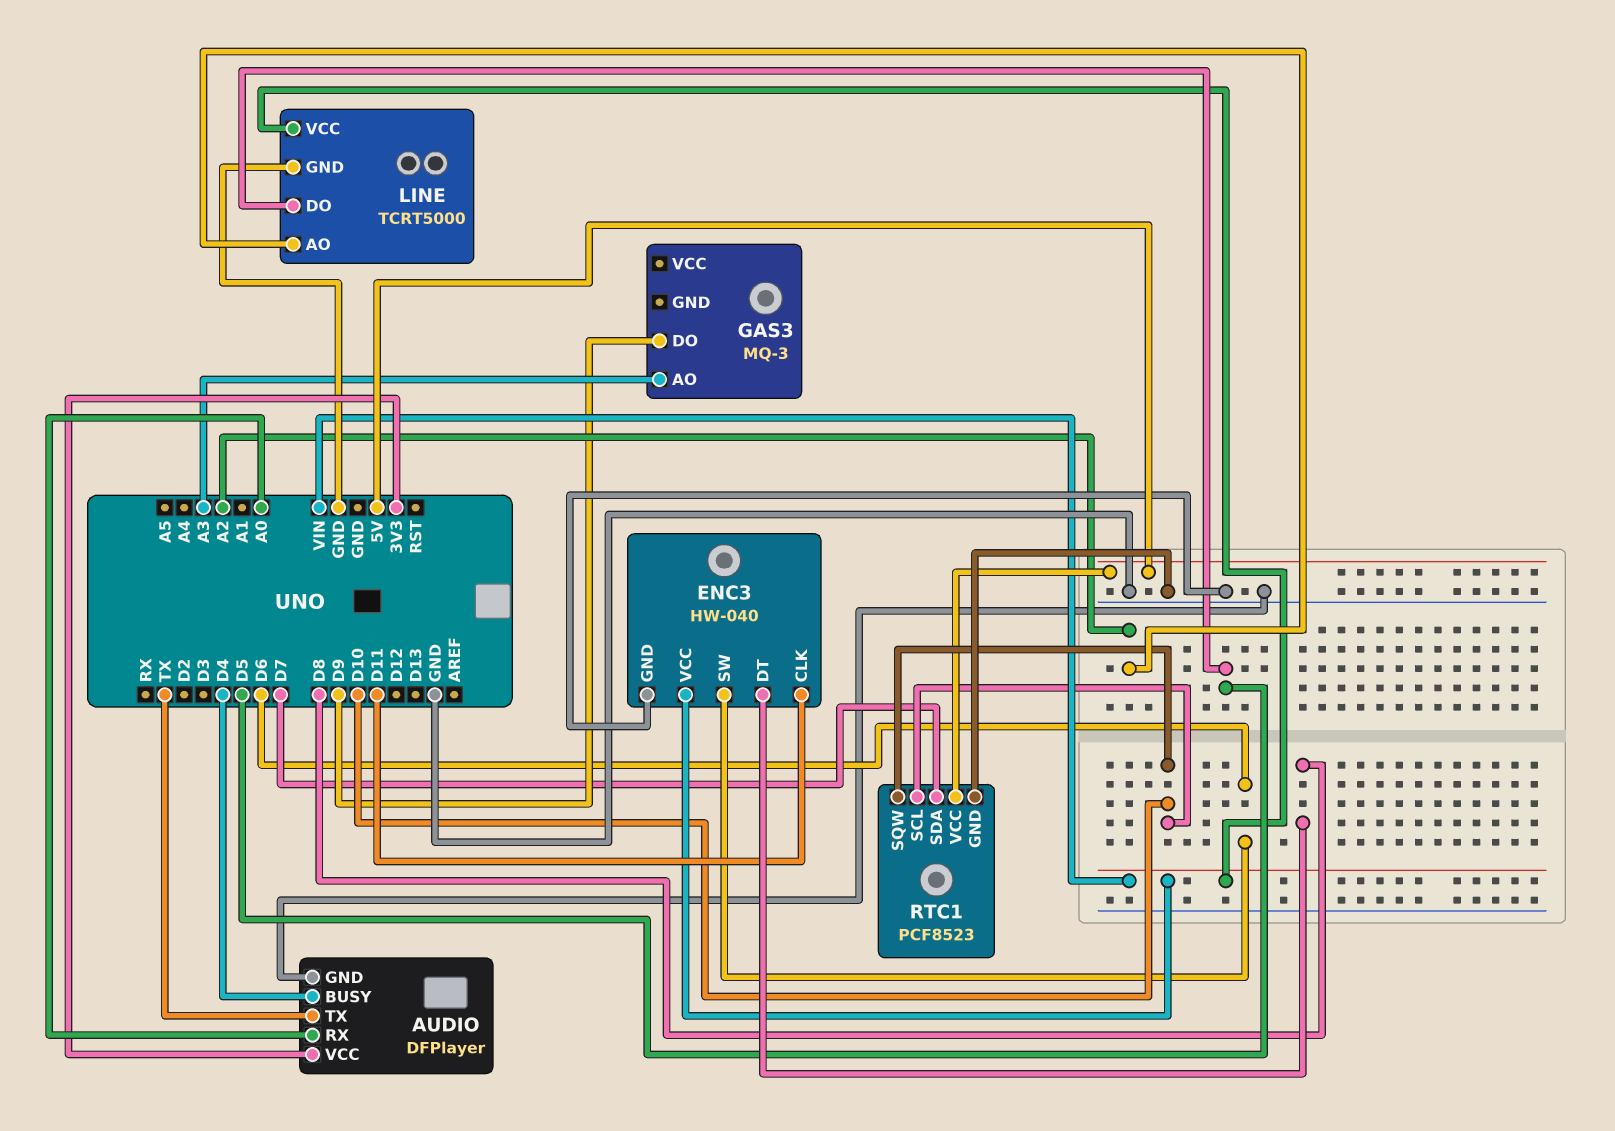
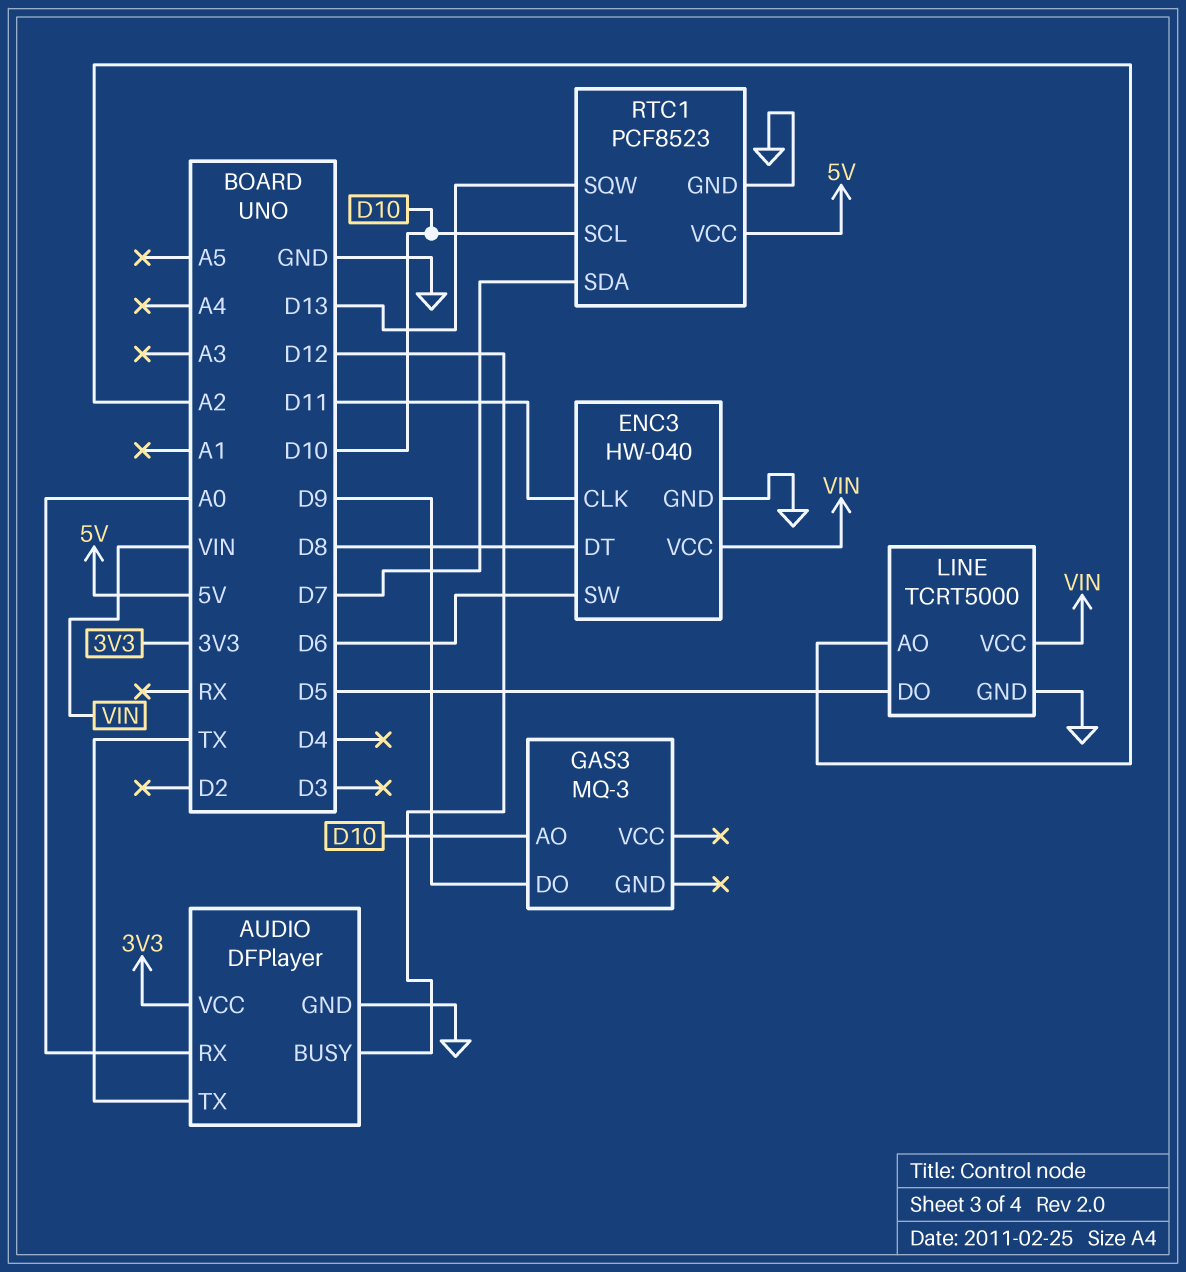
AUDIO pin BUSY: D4 -> D12
GAS3 pin AO: A3 -> D10
RTC1 pin SQW: D10 -> D13

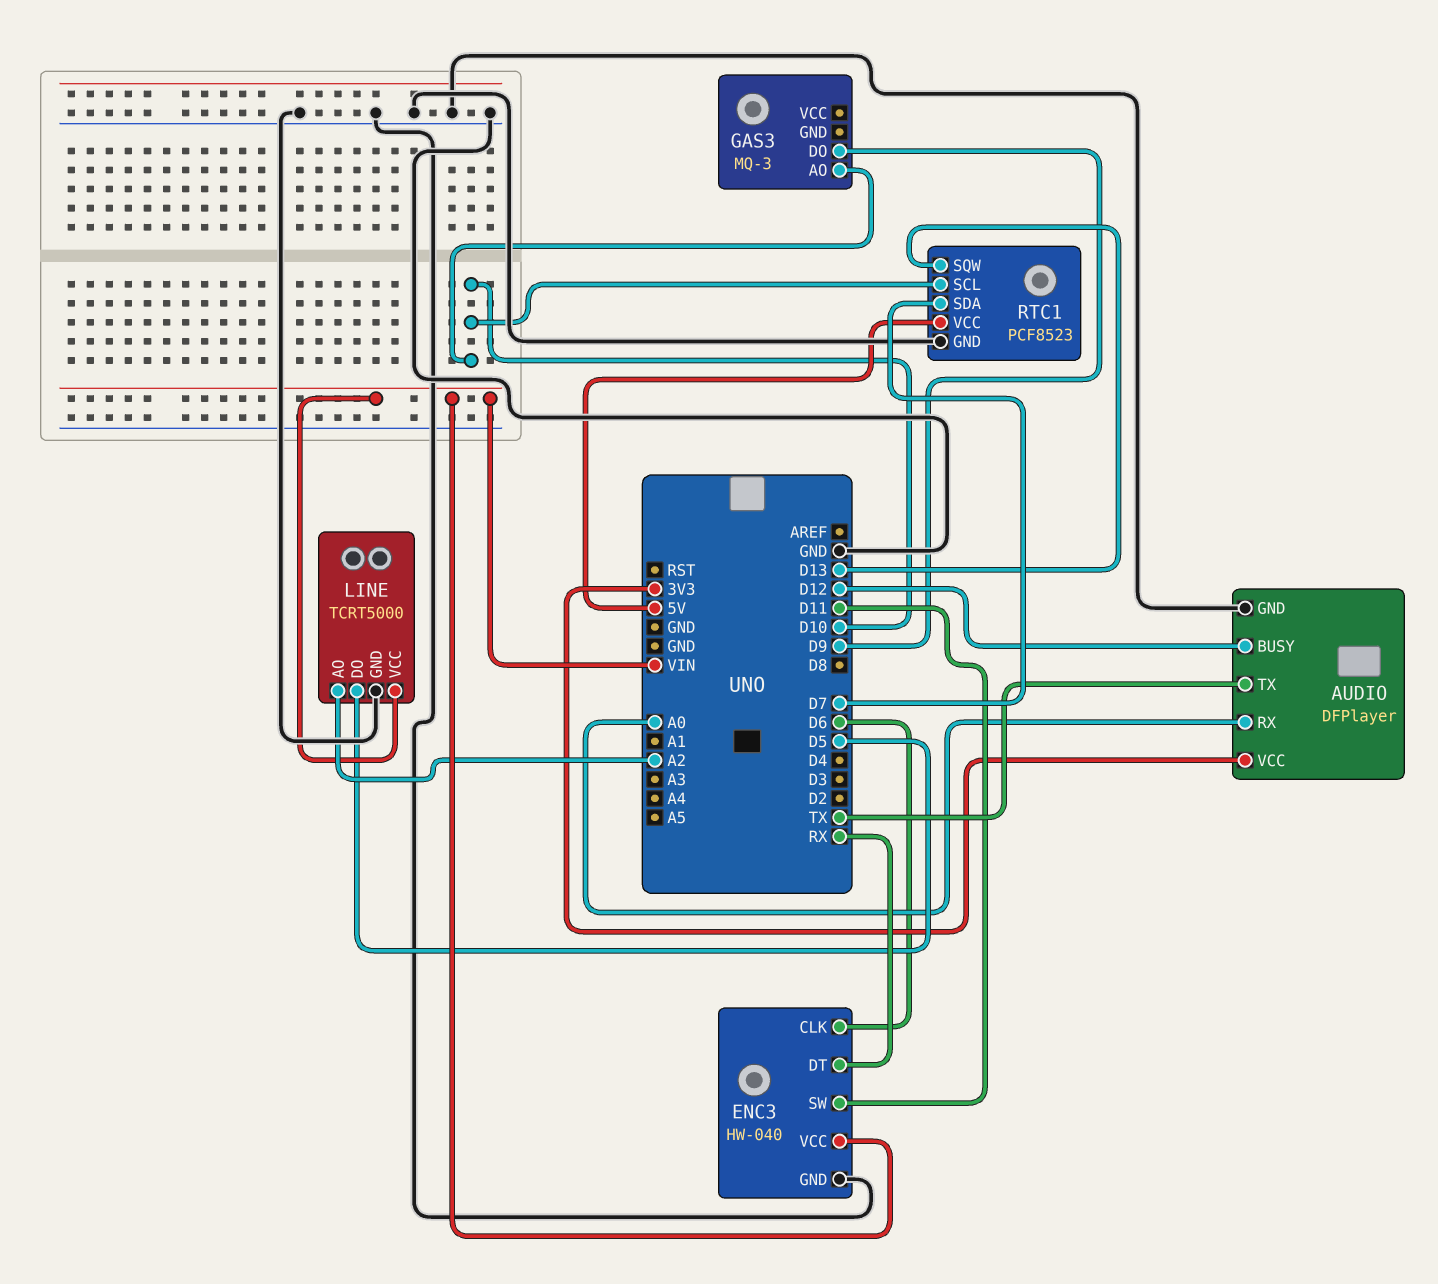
ENC3 pin CLK: D11 -> D6
ENC3 pin DT: D8 -> RX
ENC3 pin SW: D6 -> D11

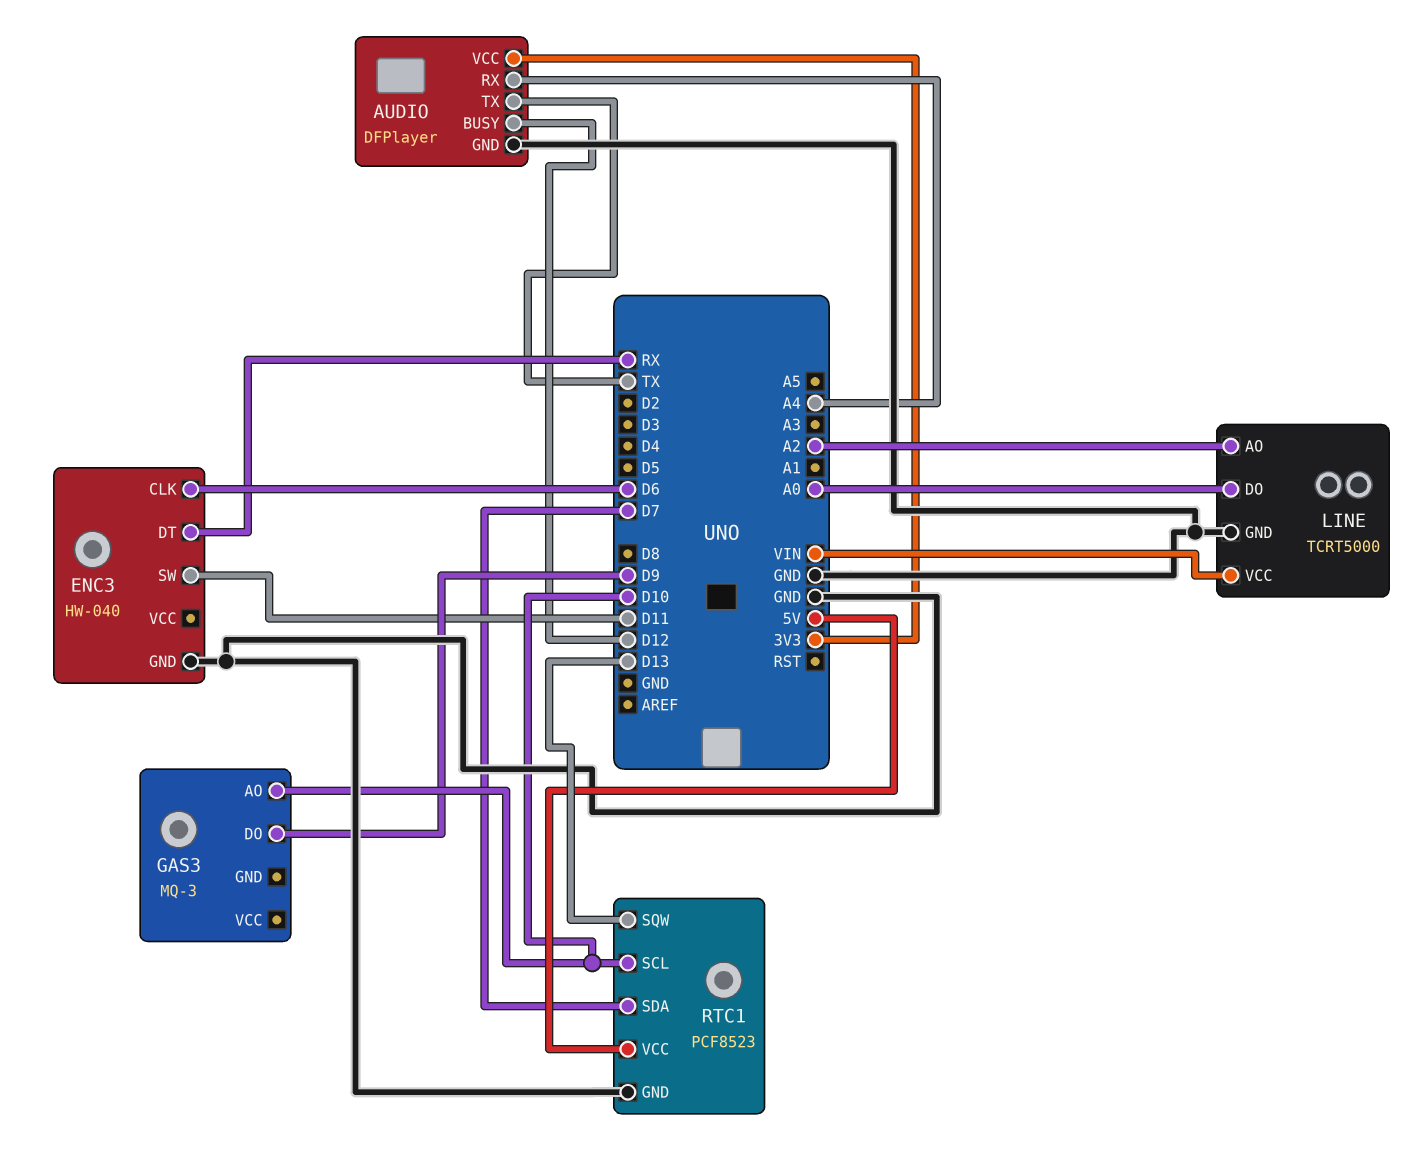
AUDIO pin RX: A0 -> A4
ENC3 pin VCC: VIN -> none
LINE pin DO: D5 -> A0

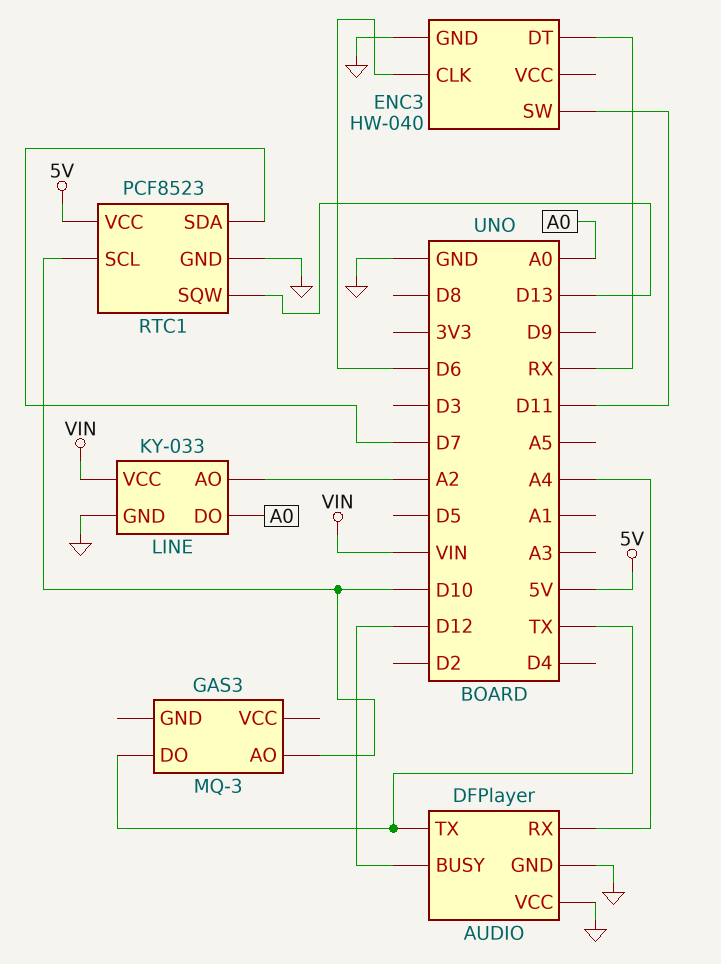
AUDIO pin VCC: 3V3 -> GND
GAS3 pin DO: D9 -> TX
LINE: TCRT5000 -> KY-033

